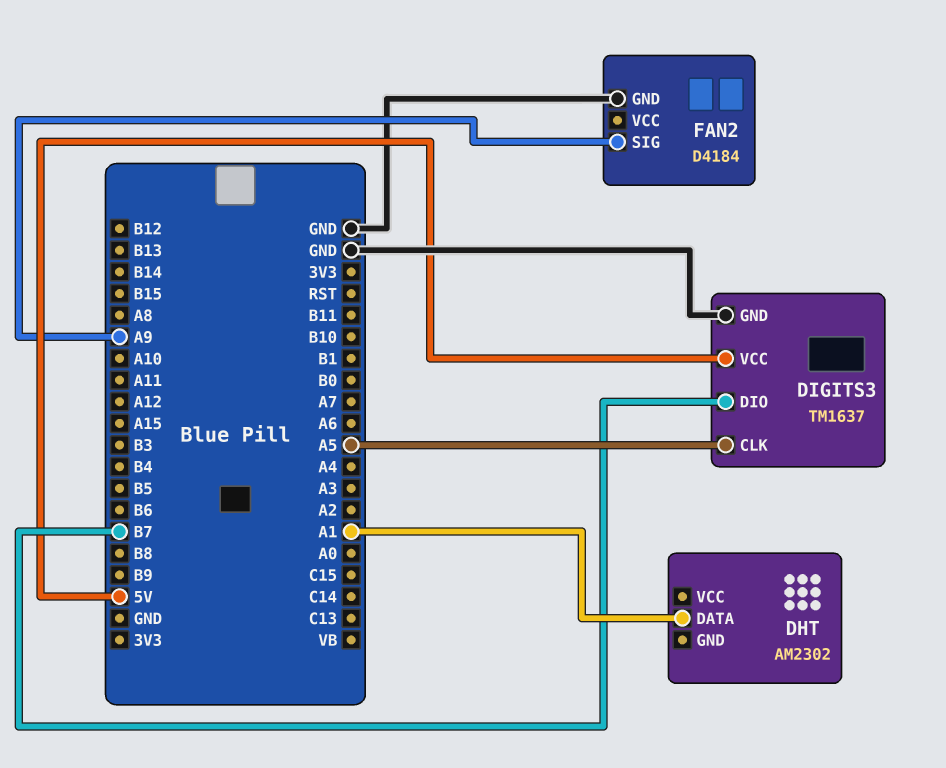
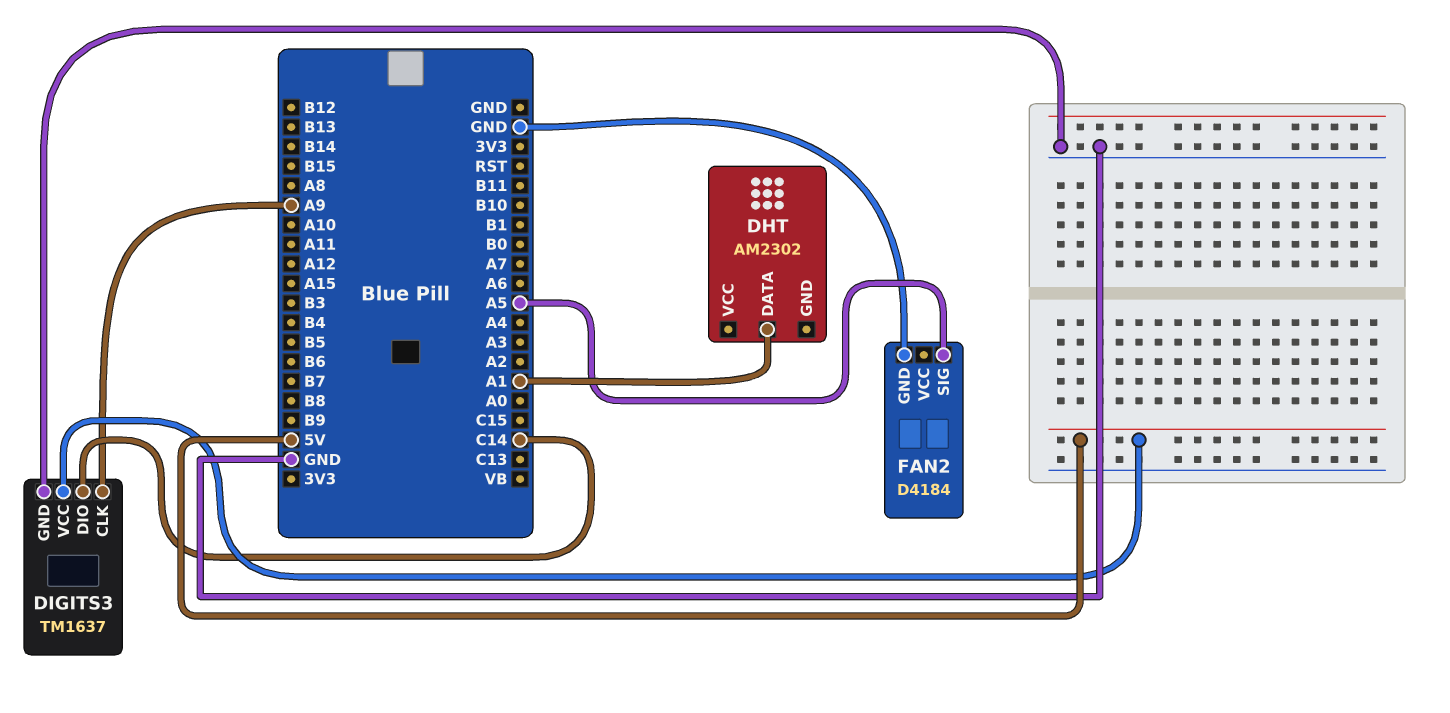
DIGITS3 pin CLK: A5 -> A9
DIGITS3 pin DIO: B7 -> C14
FAN2 pin SIG: A9 -> A5

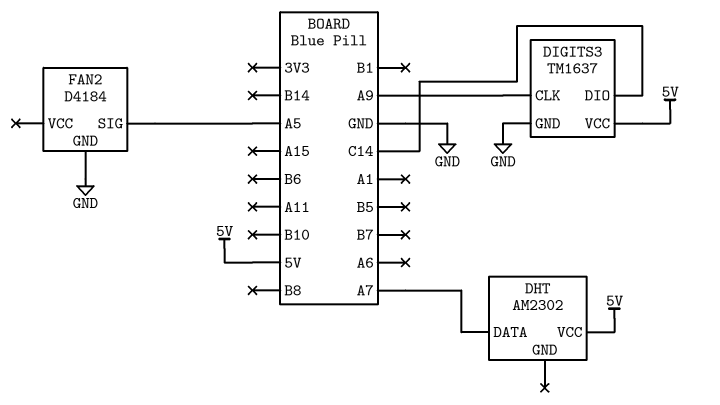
DHT pin DATA: A1 -> A7
DHT pin VCC: none -> 5V

